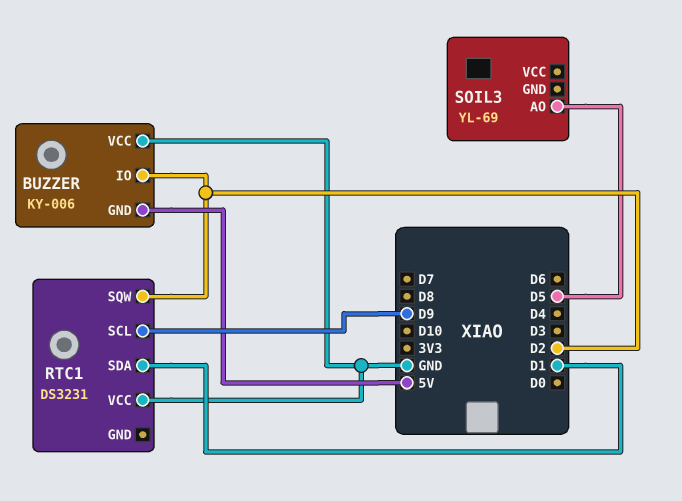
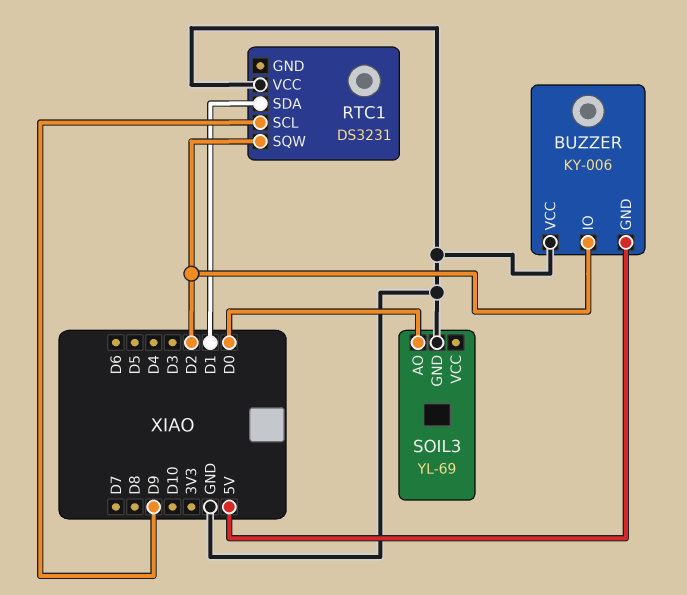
SOIL3 pin AO: D5 -> D0
SOIL3 pin GND: none -> GND

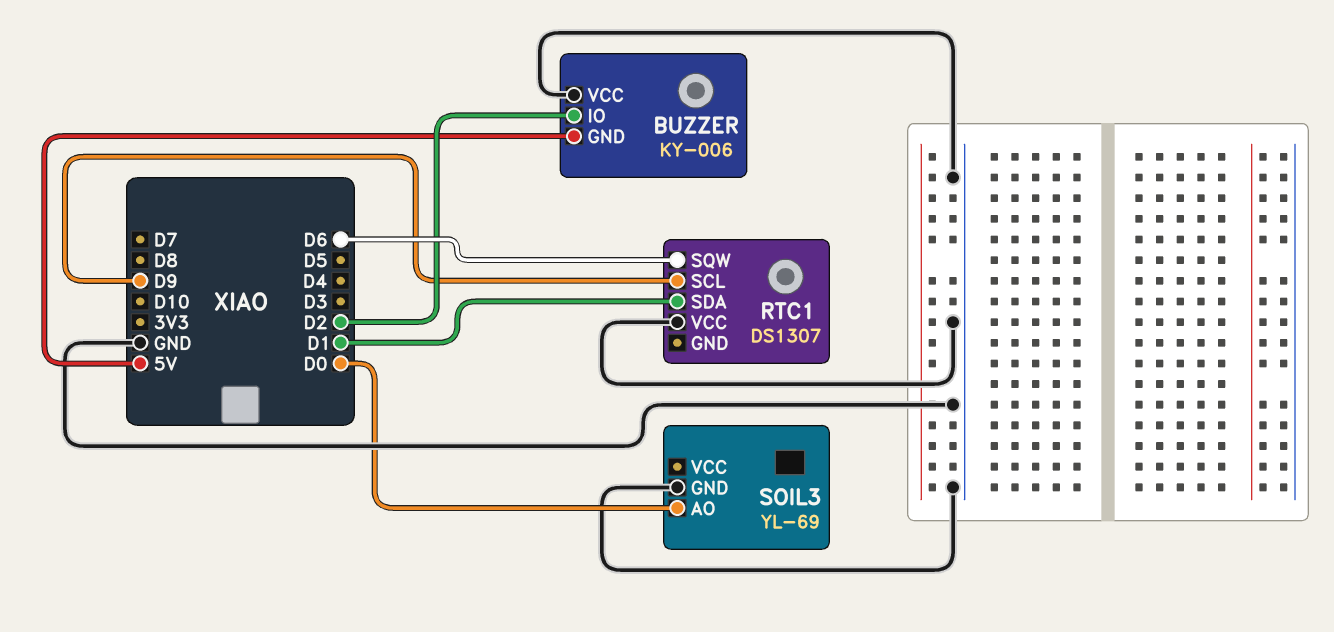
RTC1: DS3231 -> DS1307
RTC1 pin SQW: D2 -> D6

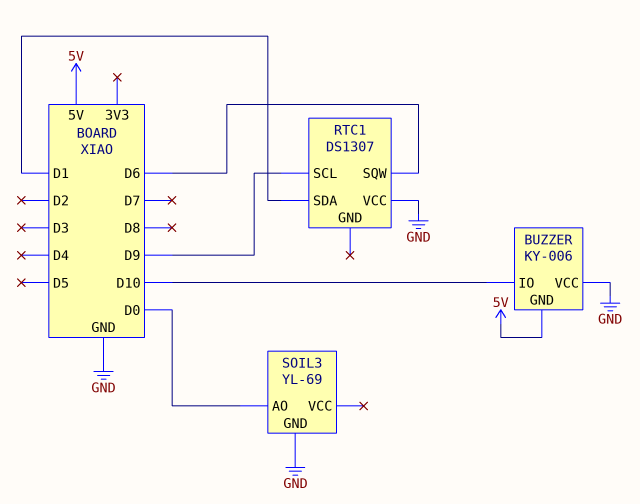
BUZZER pin IO: D2 -> D10

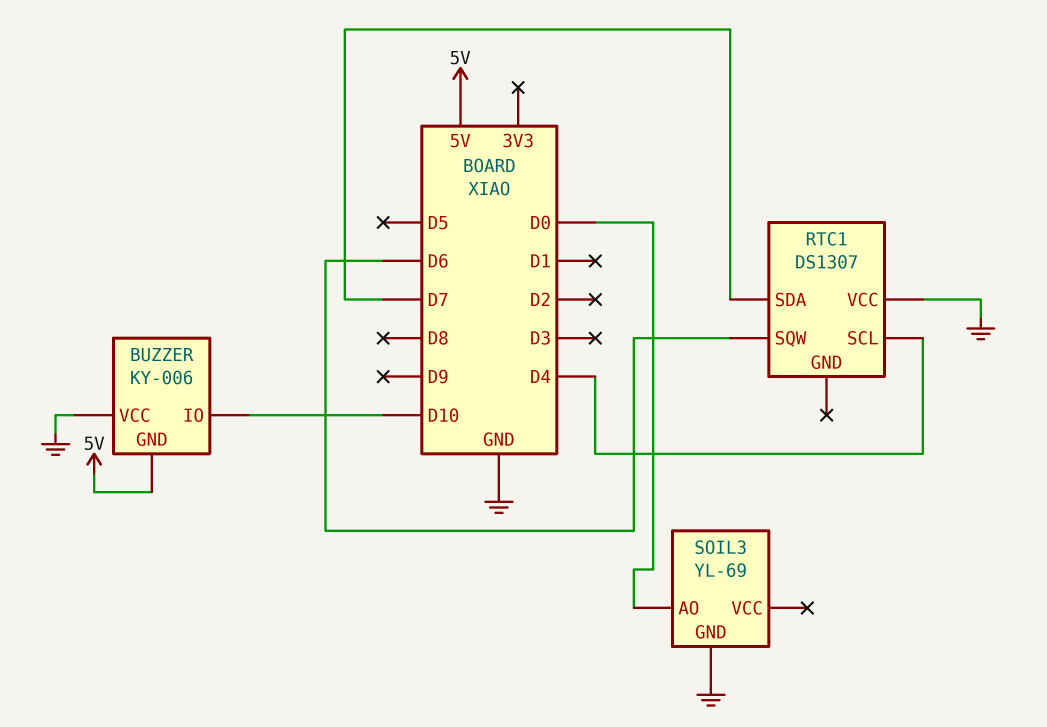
RTC1 pin SCL: D9 -> D4
RTC1 pin SDA: D1 -> D7

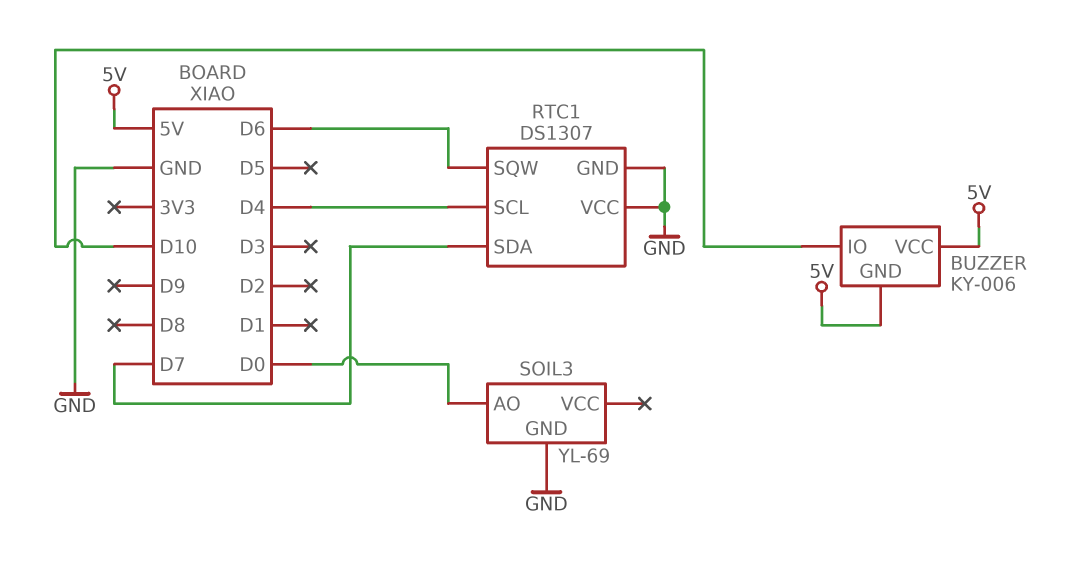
BUZZER pin VCC: GND -> 5V
RTC1 pin GND: none -> GND

